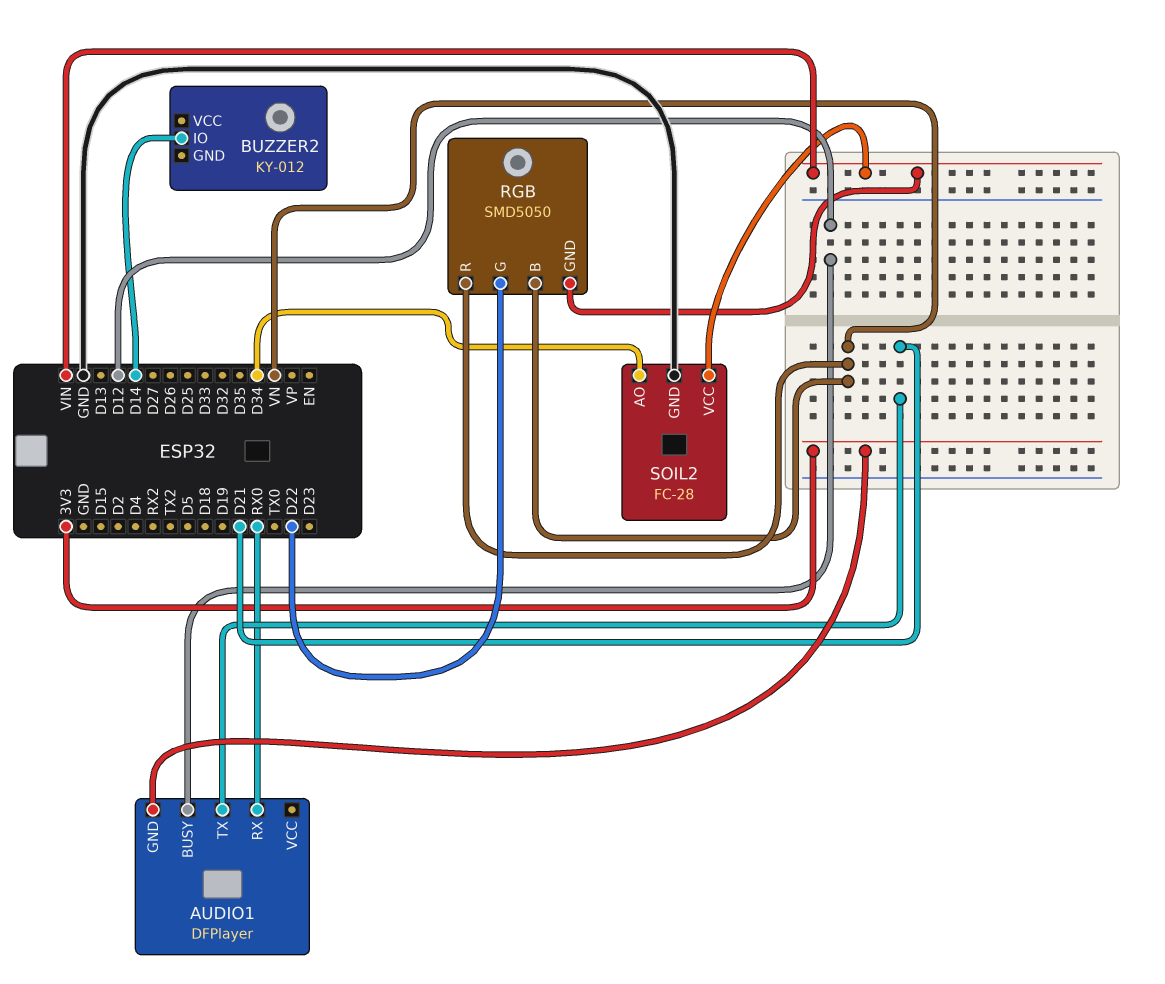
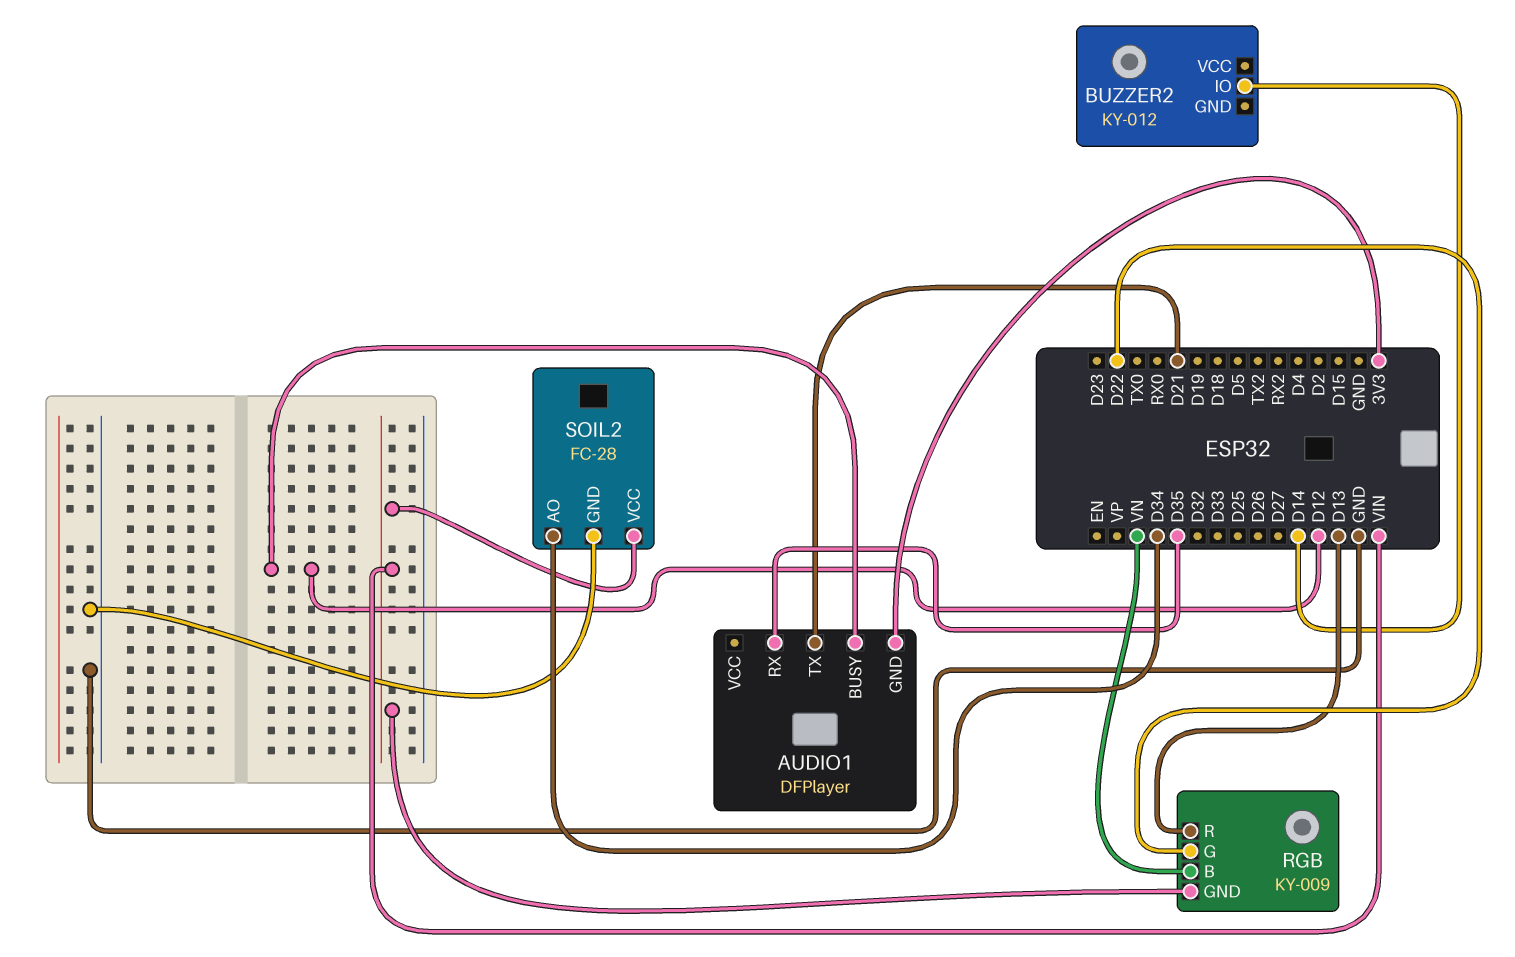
AUDIO1 pin RX: RX0 -> D35
RGB: SMD5050 -> KY-009
RGB pin R: VN -> D13

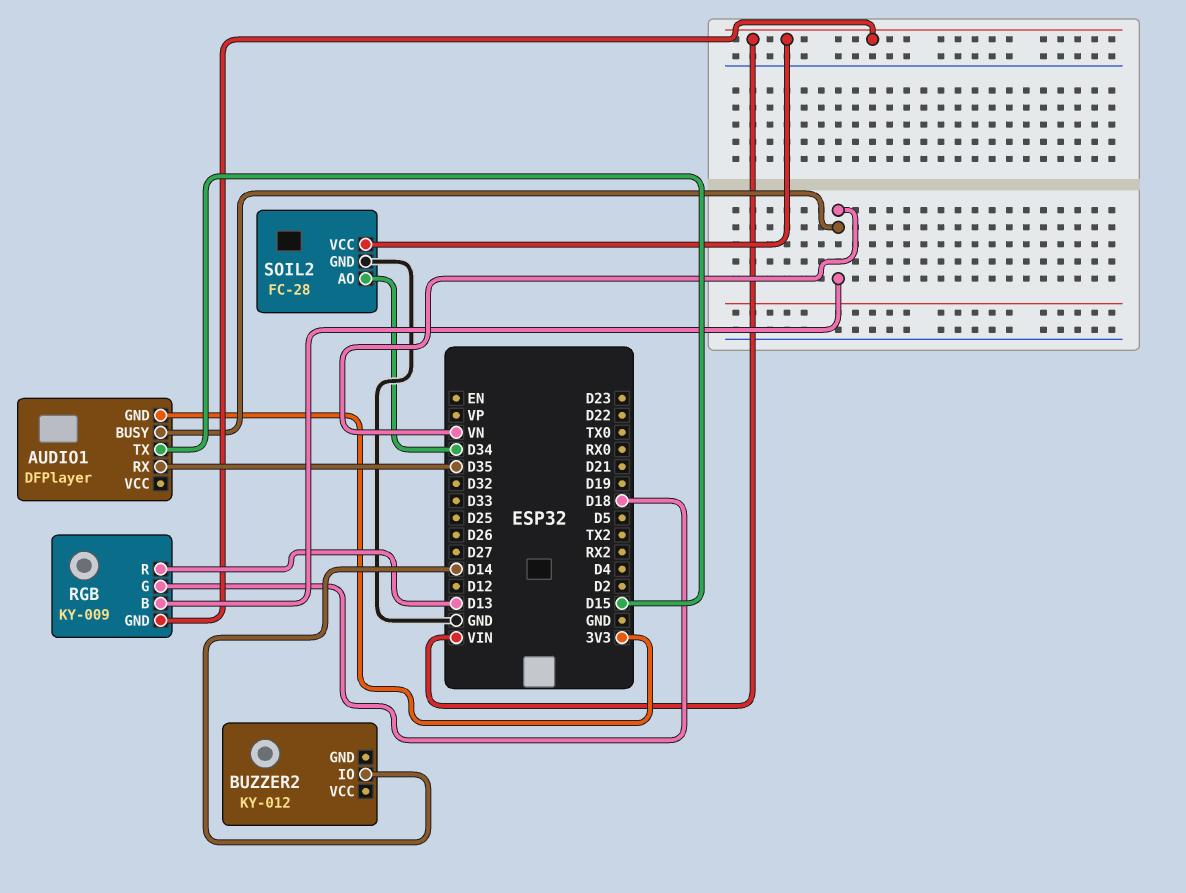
AUDIO1 pin BUSY: D12 -> VN
AUDIO1 pin TX: D21 -> D15
RGB pin G: D22 -> D18

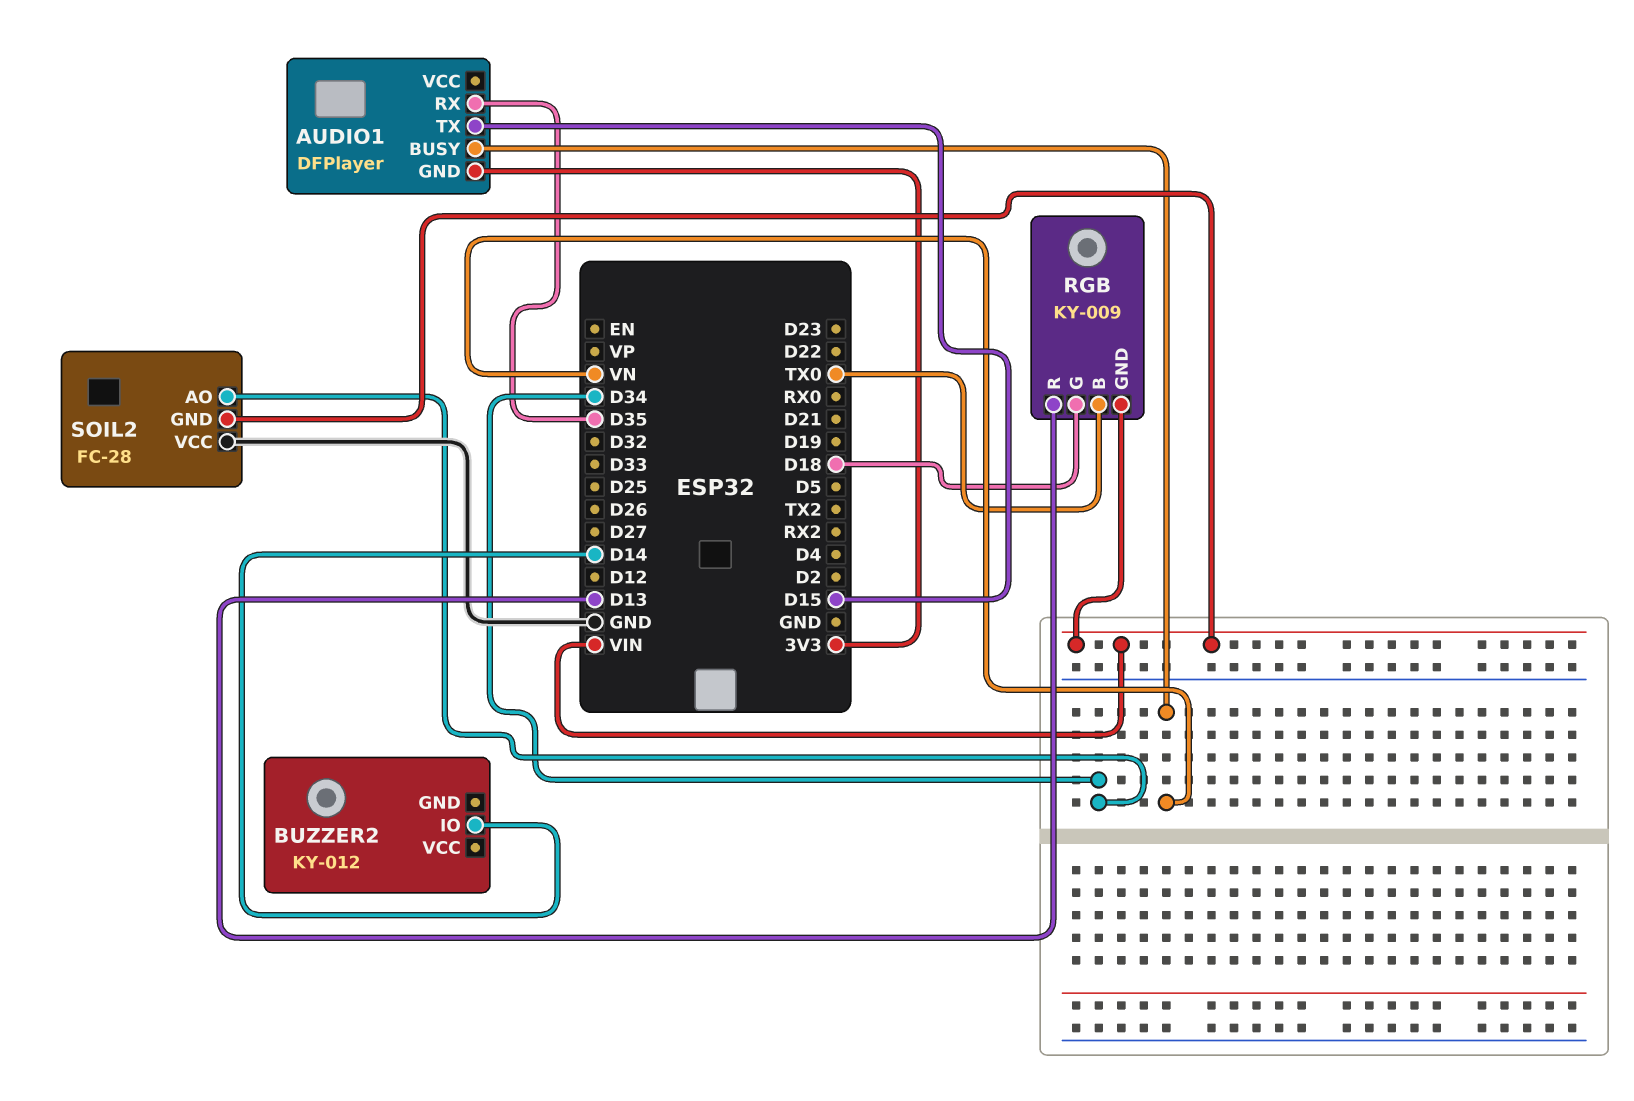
RGB pin B: VN -> TX0
SOIL2 pin GND: GND -> VIN
SOIL2 pin VCC: VIN -> GND

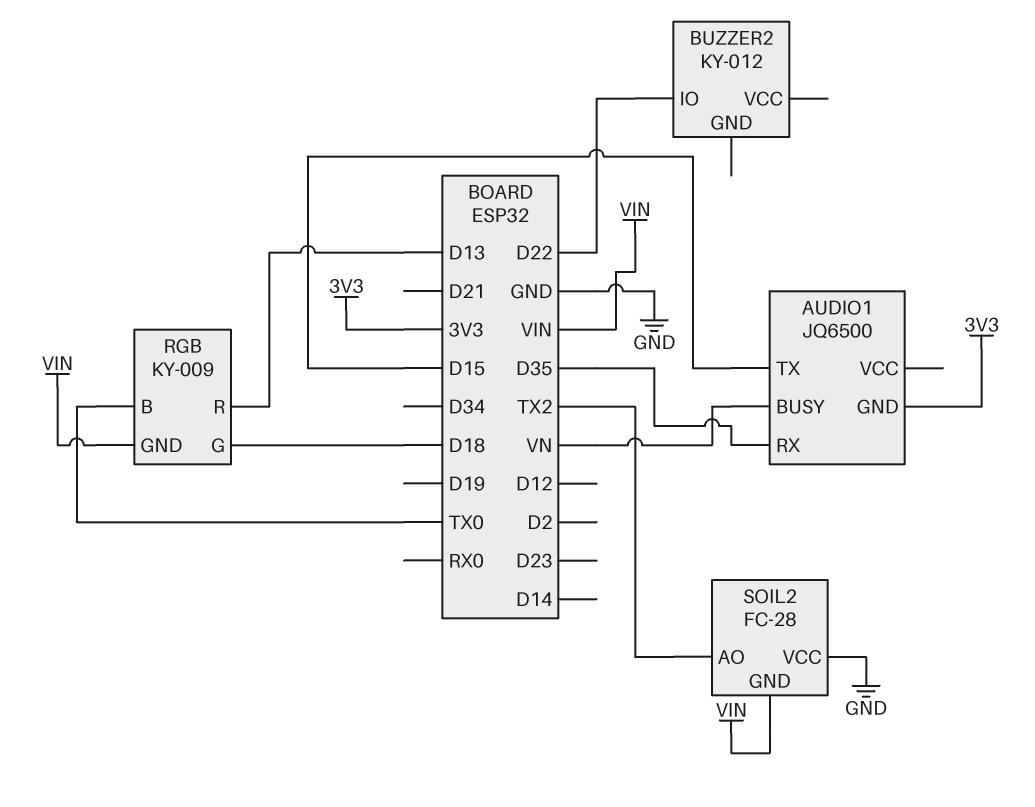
AUDIO1: DFPlayer -> JQ6500
BUZZER2 pin IO: D14 -> D22
SOIL2 pin AO: D34 -> TX2

